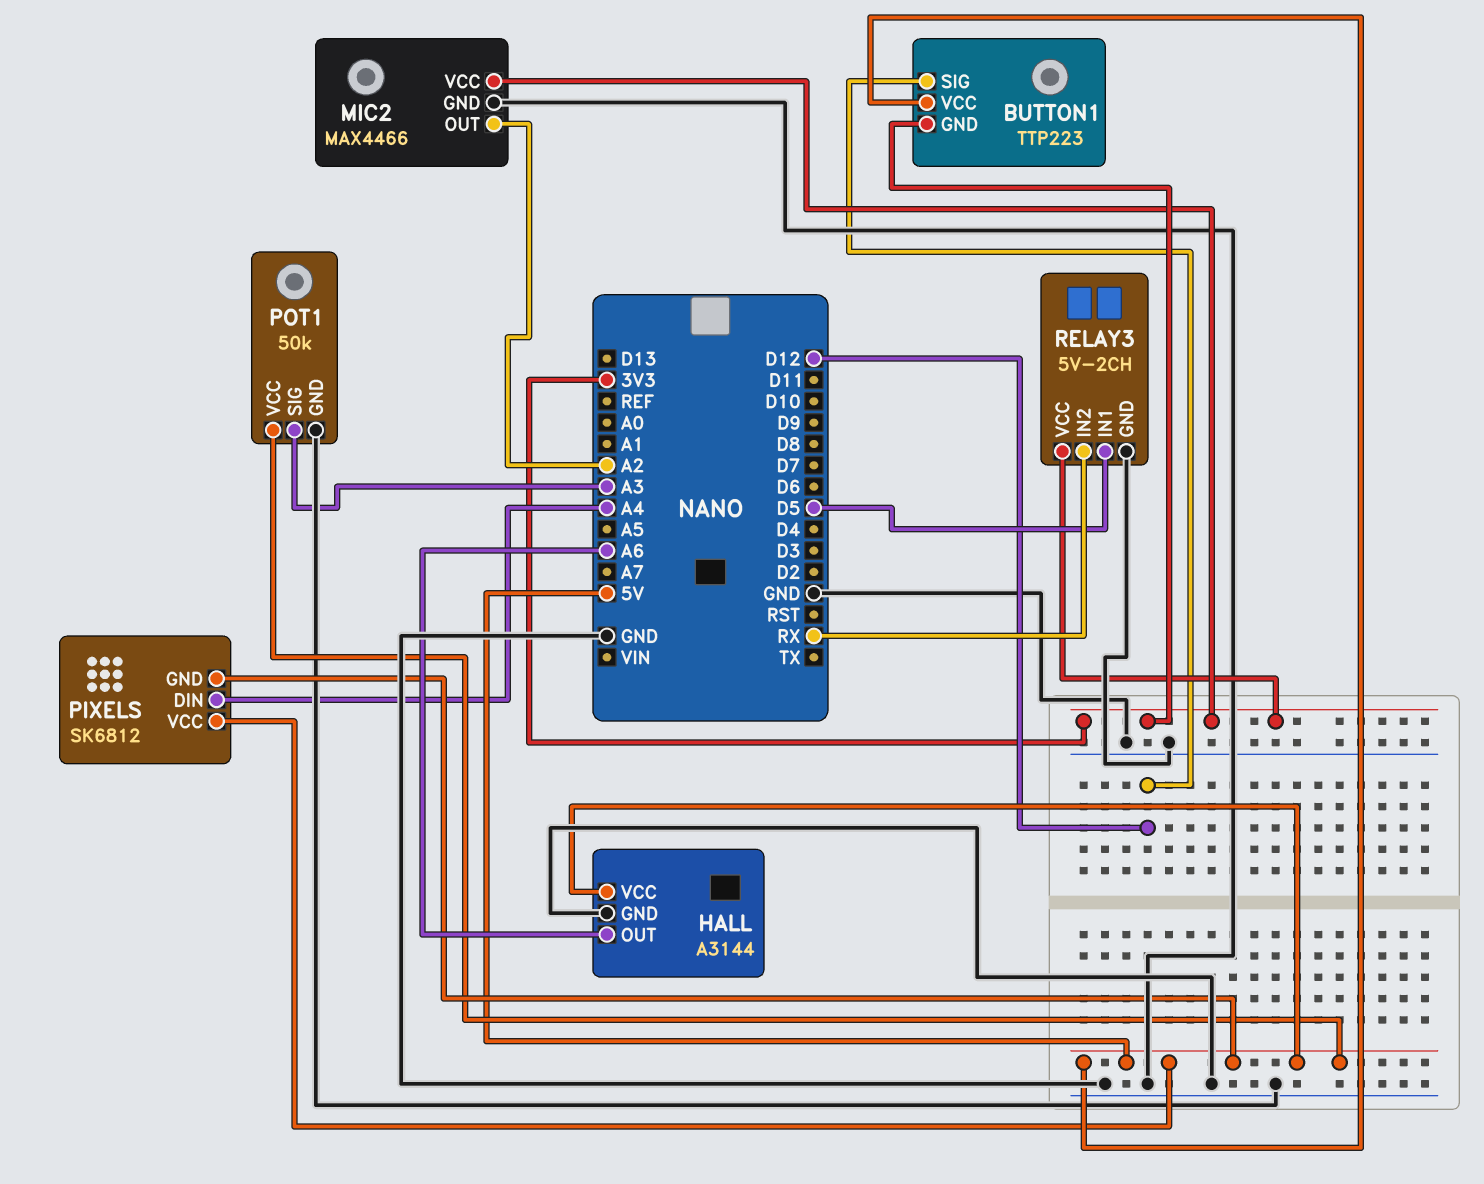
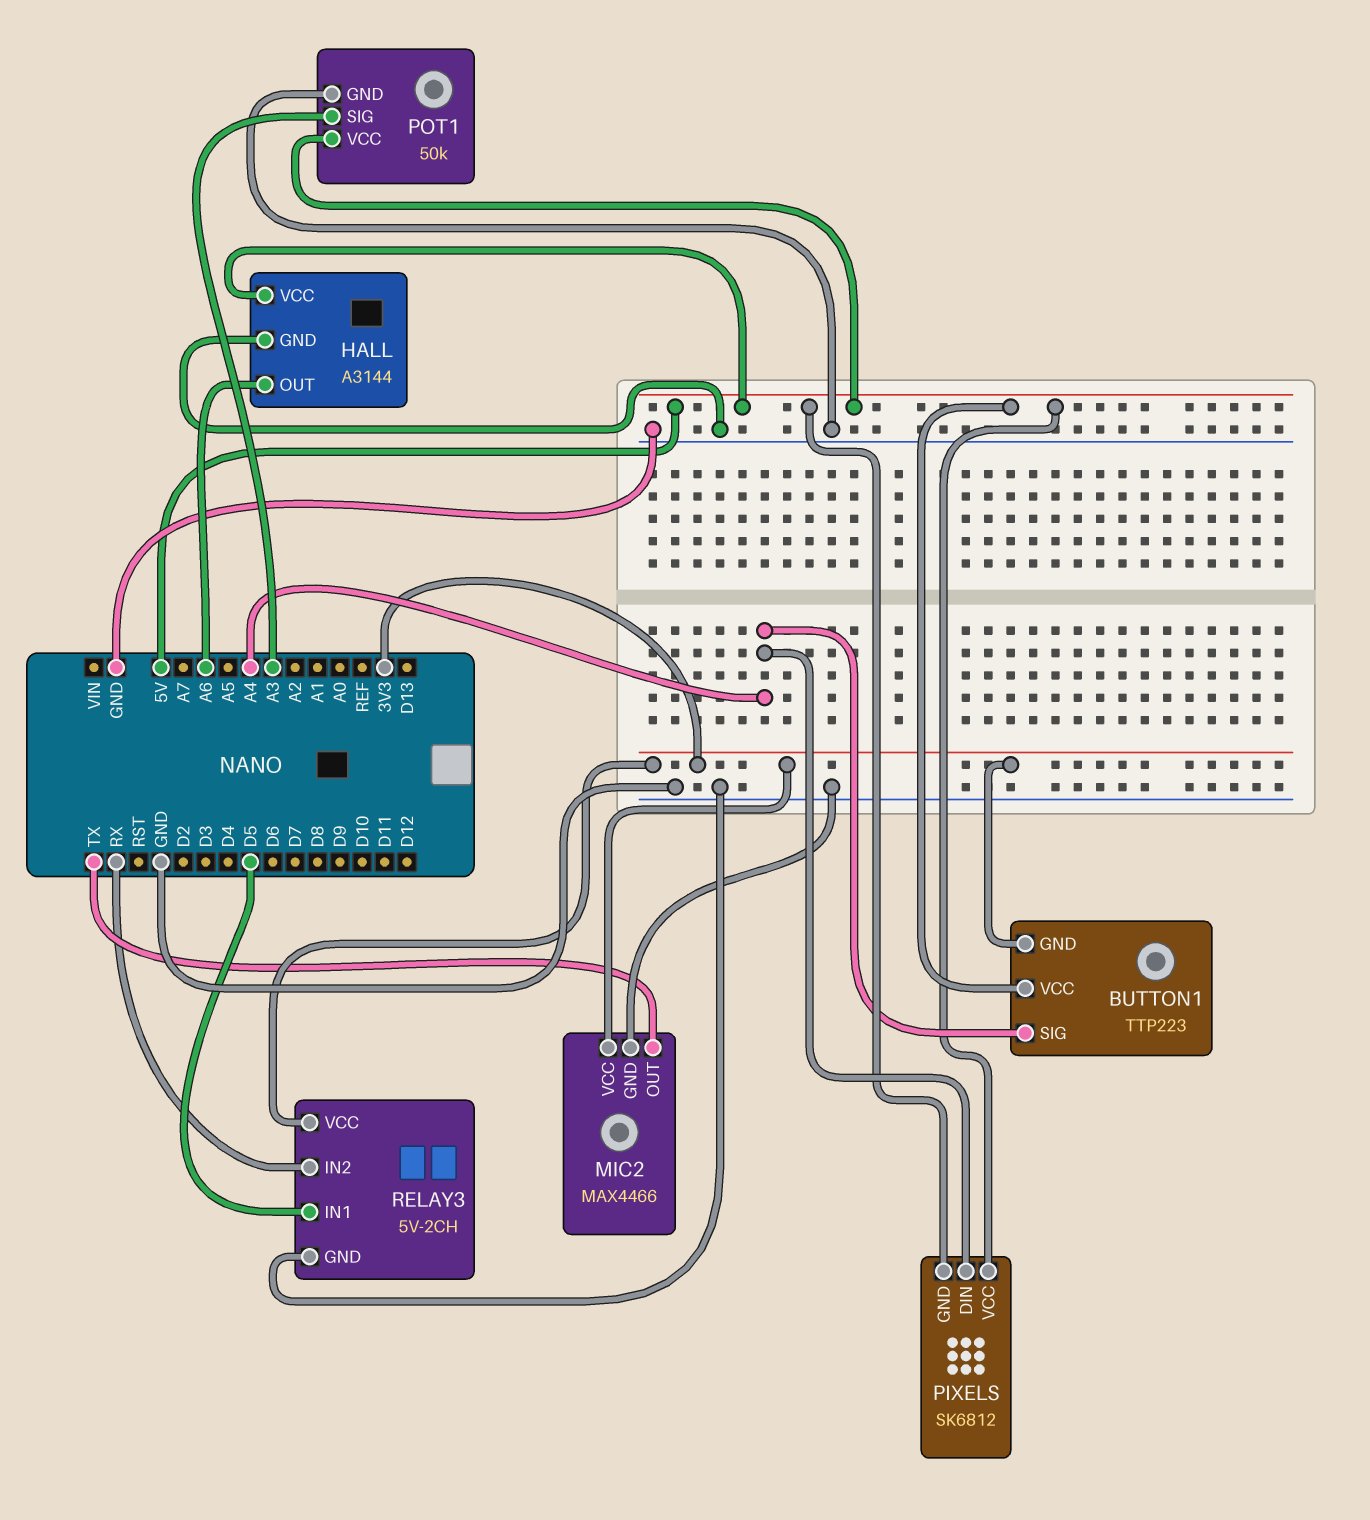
BUTTON1 pin SIG: D12 -> A4
MIC2 pin OUT: A2 -> TX

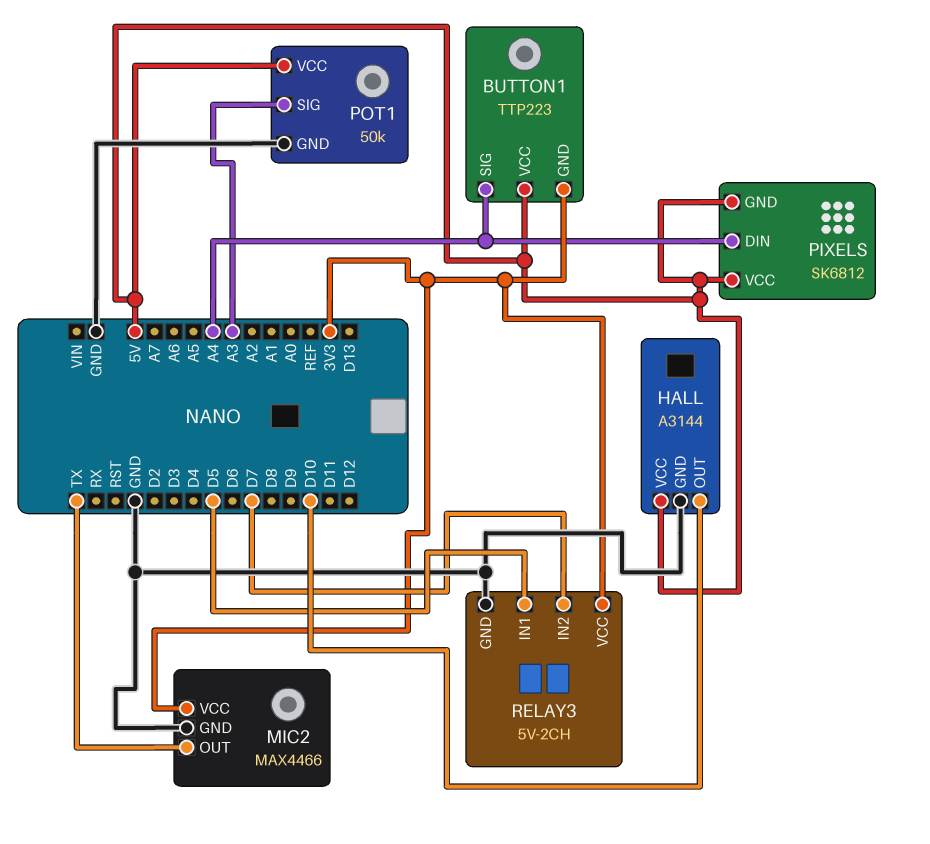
HALL pin OUT: A6 -> D10
RELAY3 pin IN2: RX -> D7

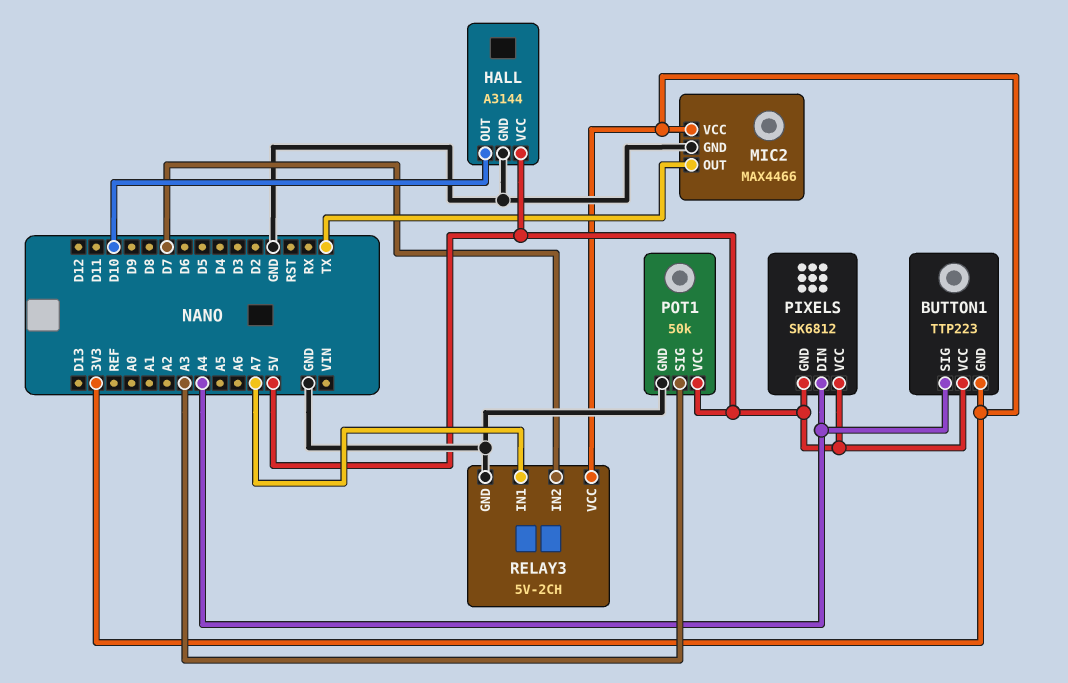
RELAY3 pin IN1: D5 -> A7

